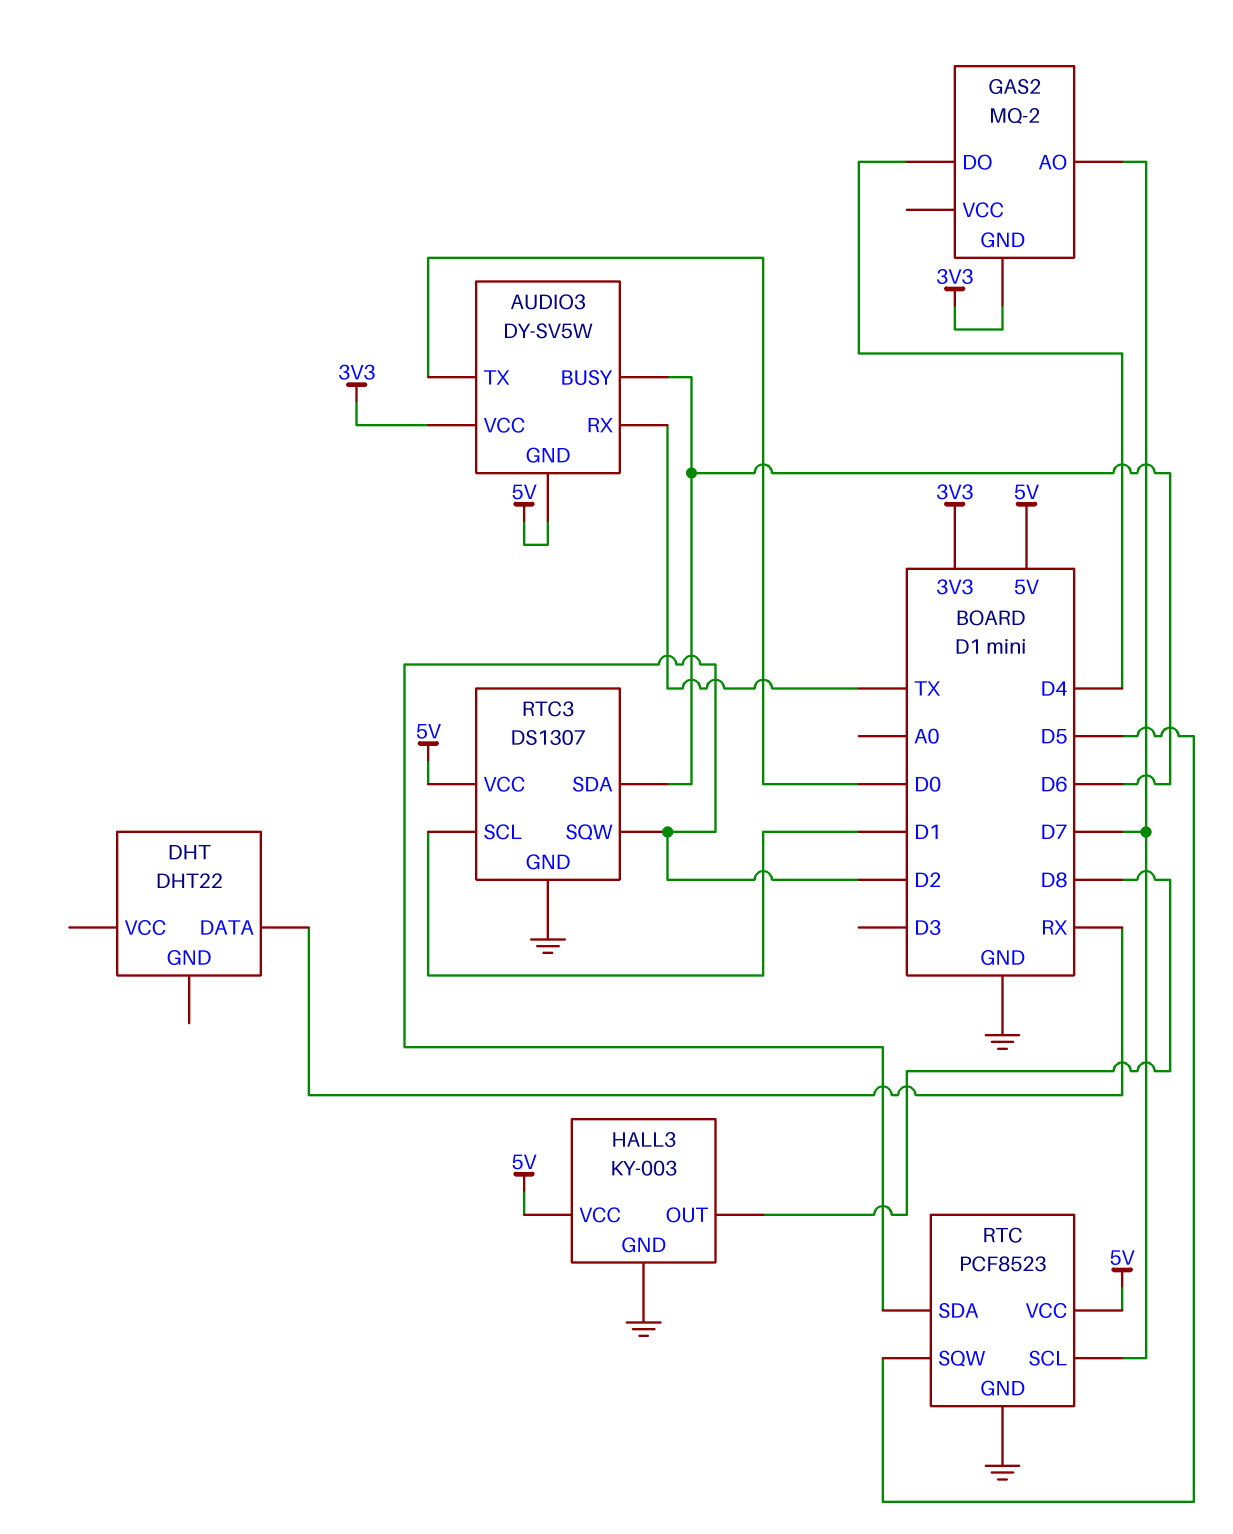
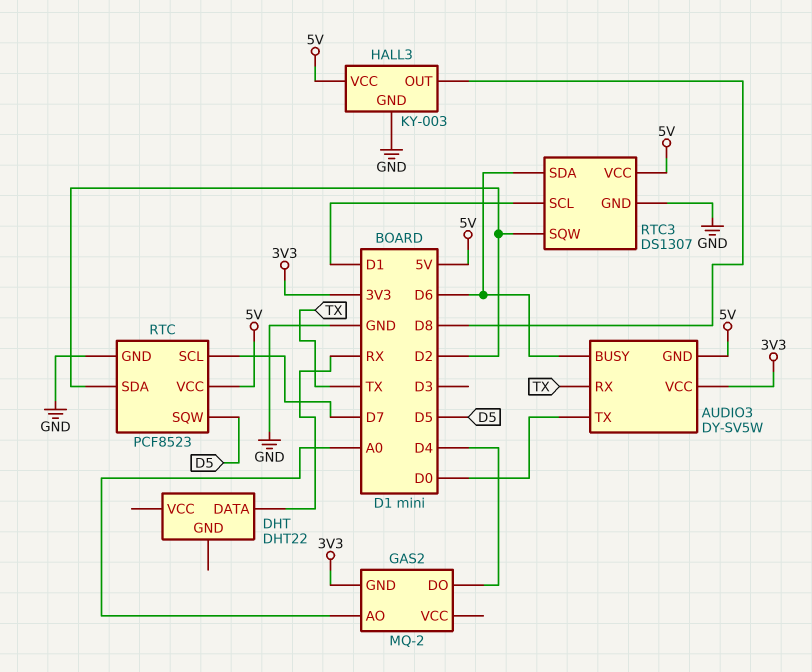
GAS2 pin AO: D7 -> A0

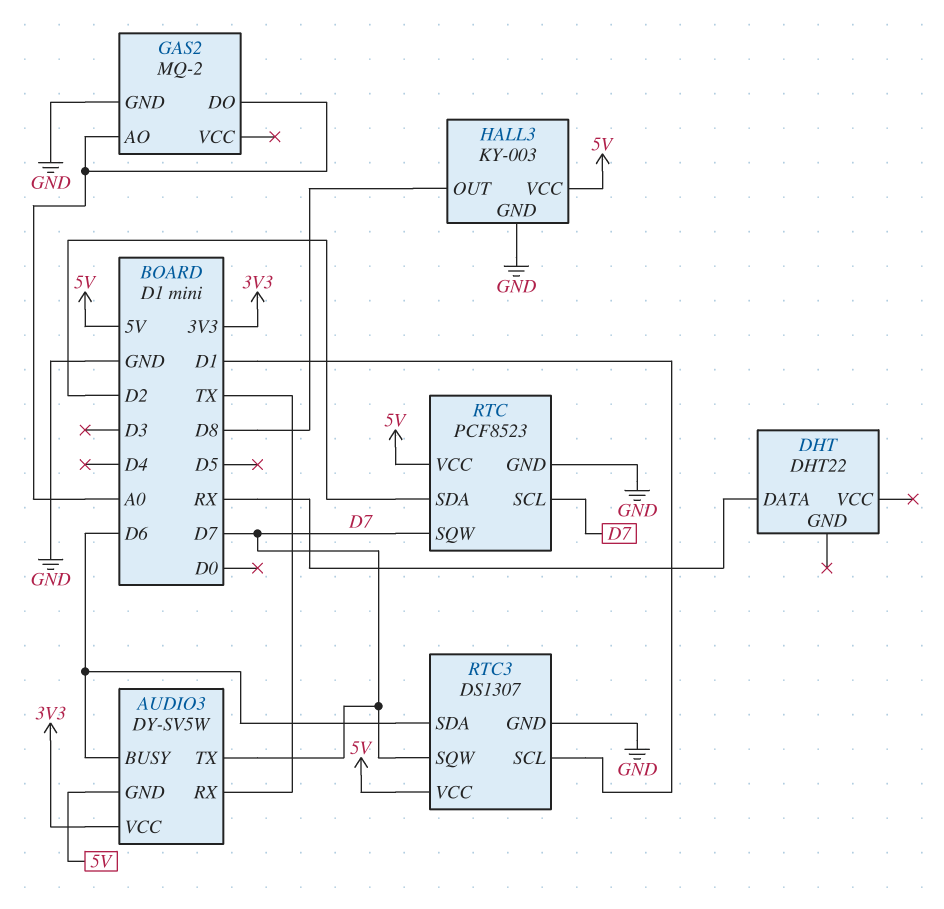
AUDIO3 pin TX: D0 -> D7
GAS2 pin DO: D4 -> A0
GAS2 pin GND: 3V3 -> GND
RTC pin SQW: D5 -> D7
RTC3 pin SQW: D2 -> D7

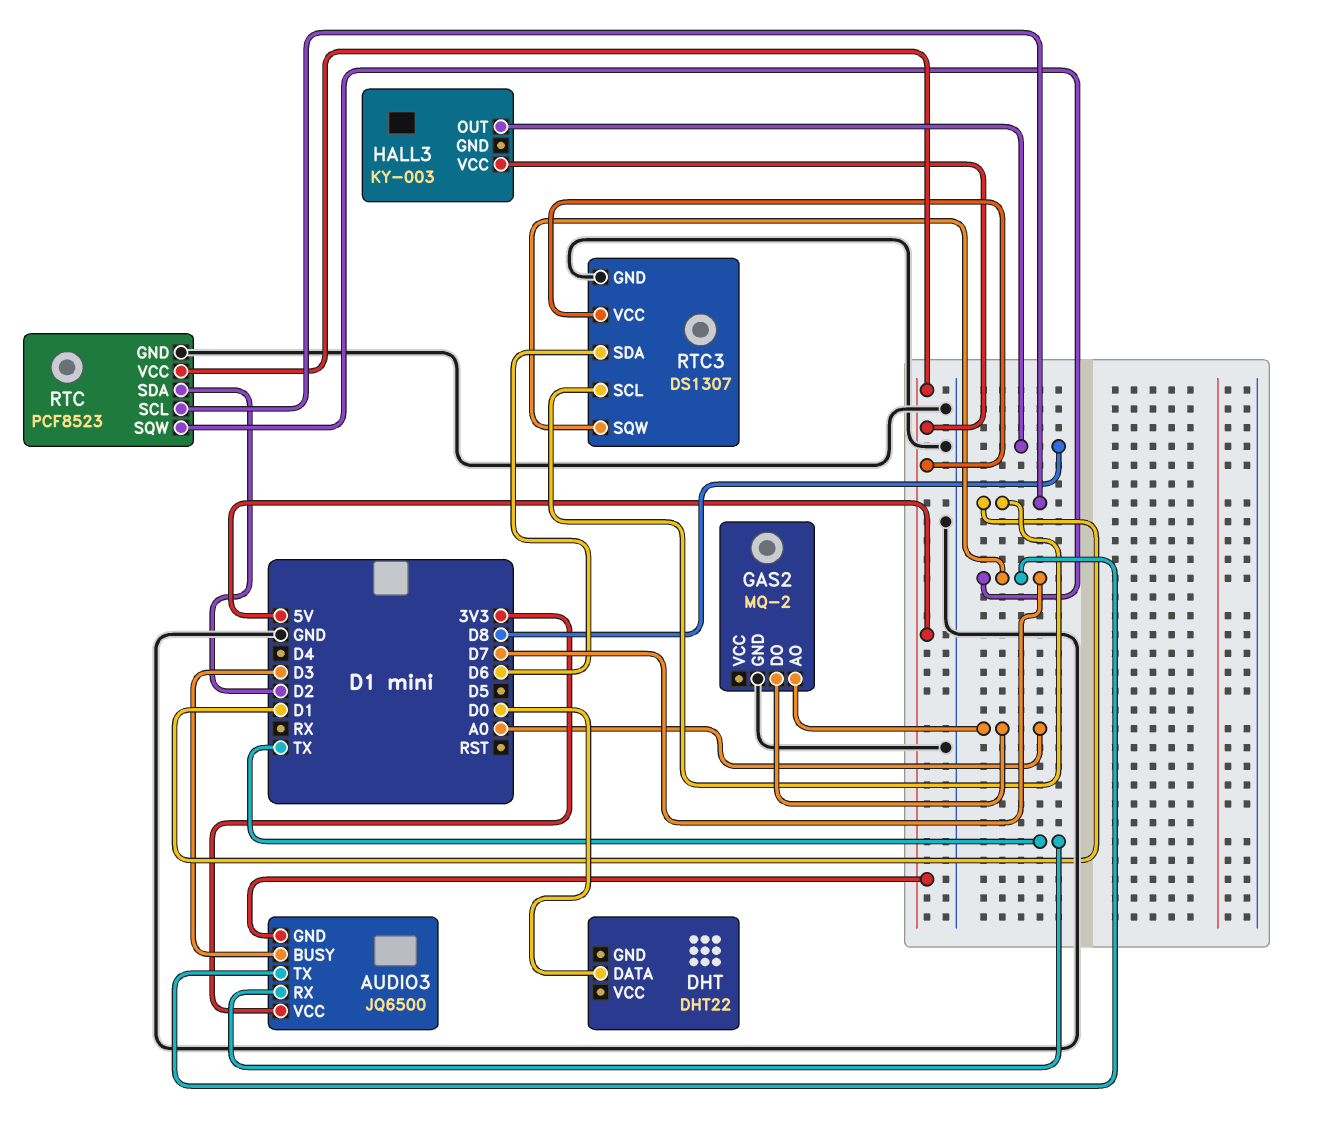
AUDIO3: DY-SV5W -> JQ6500
AUDIO3 pin BUSY: D6 -> D3
DHT pin DATA: RX -> D0
HALL3 pin GND: GND -> none
RTC pin SCL: D7 -> D1

